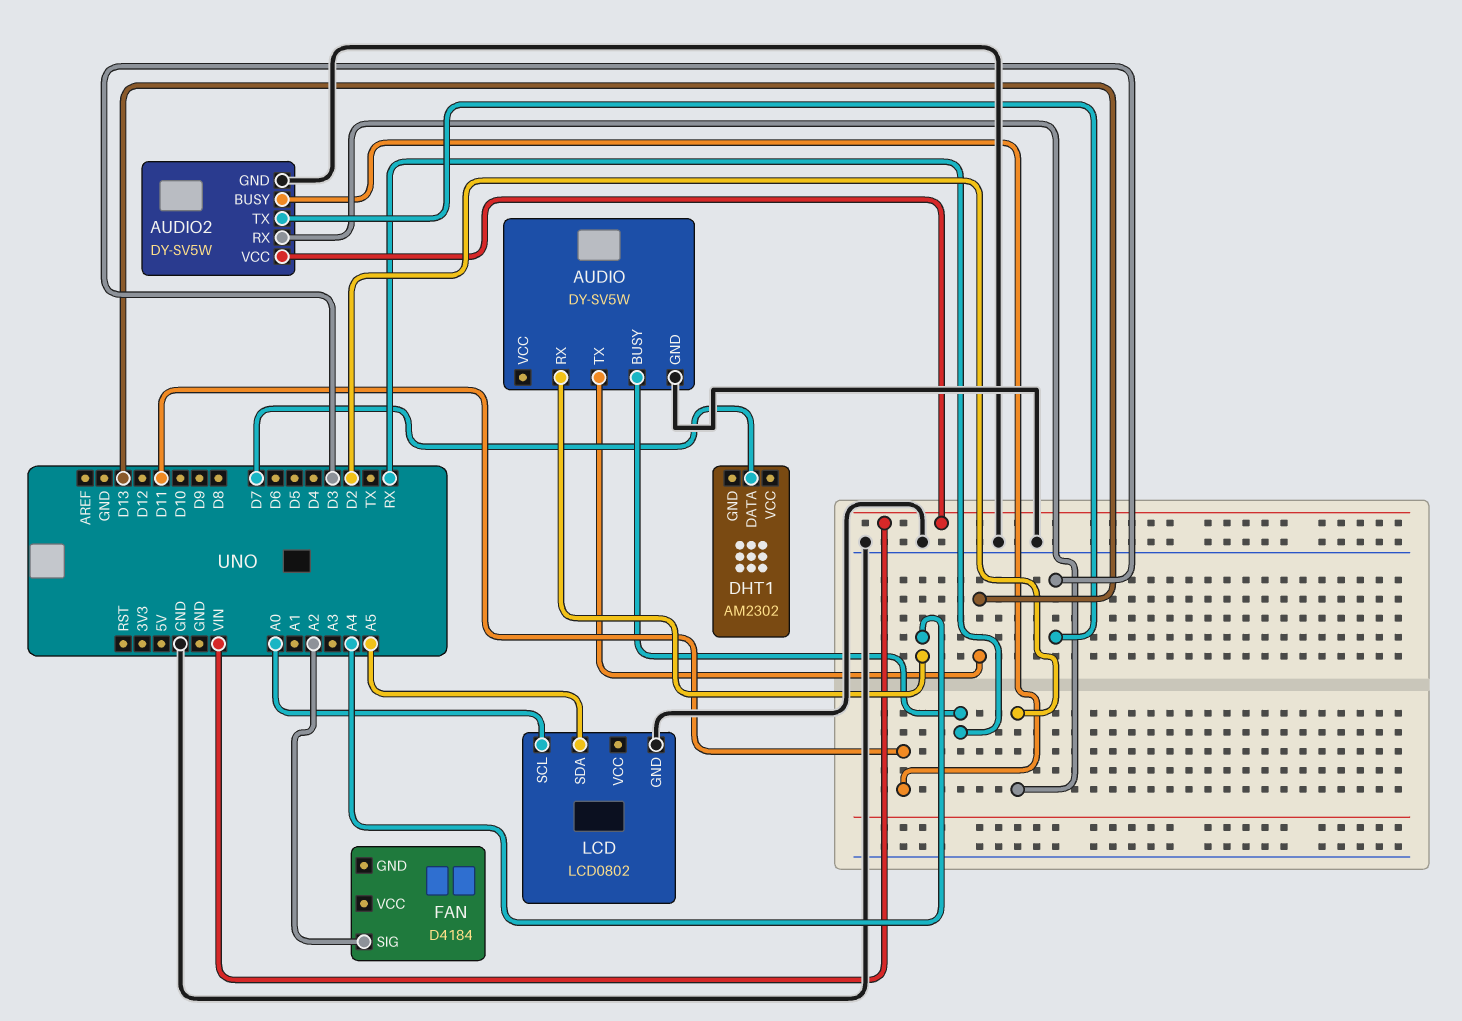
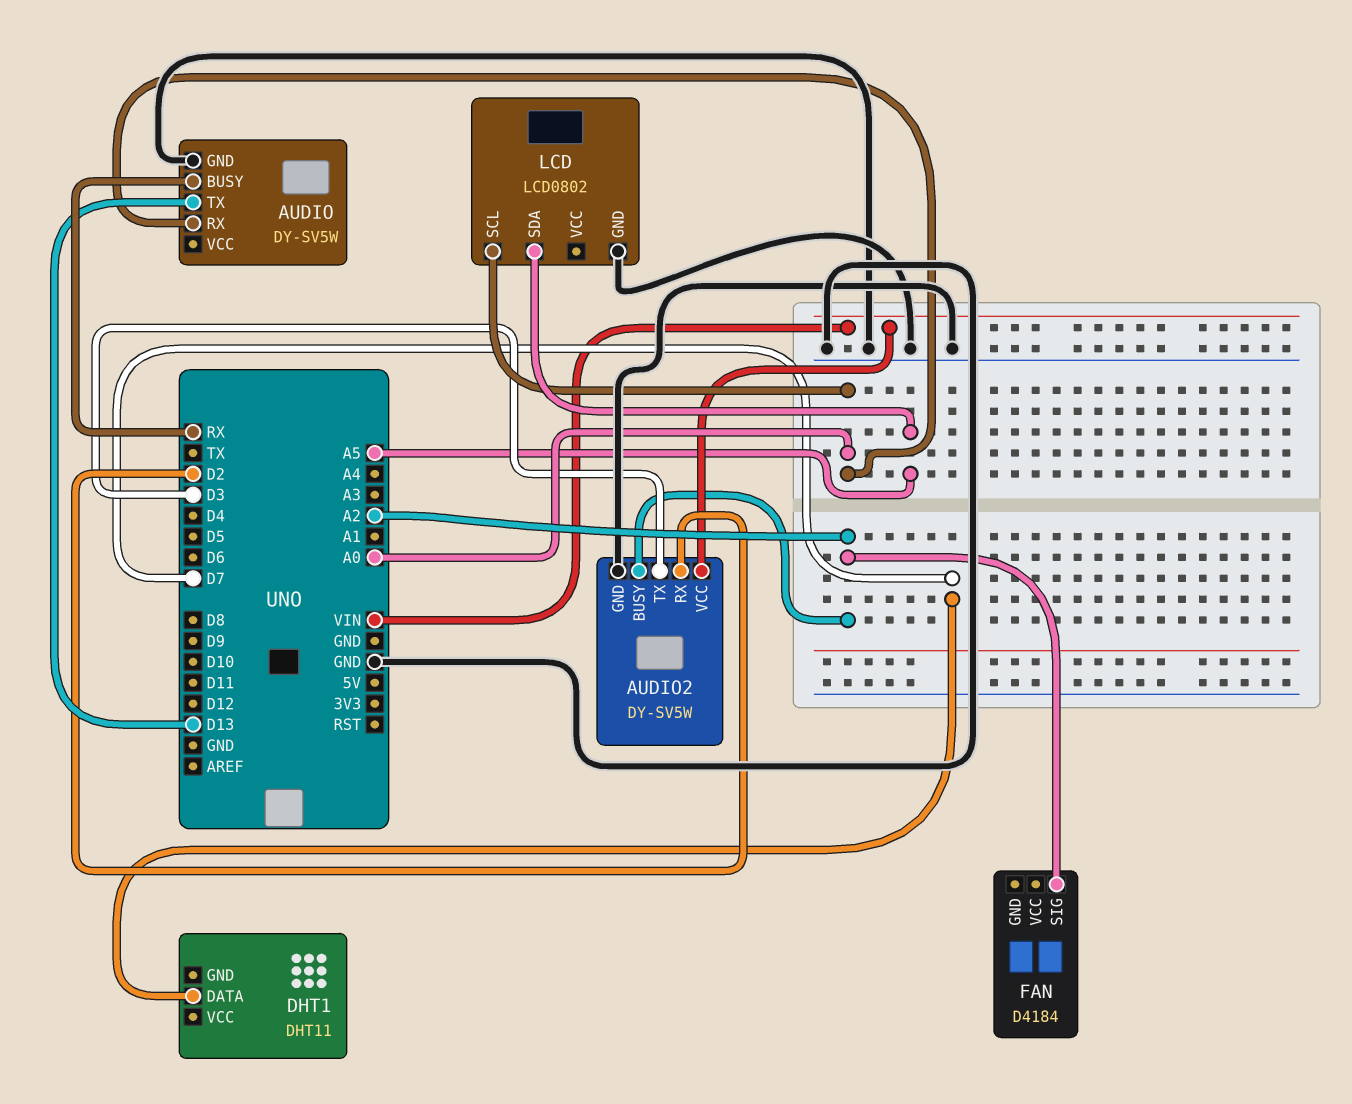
AUDIO pin RX: A4 -> A0
AUDIO2 pin BUSY: D11 -> A2
DHT1: AM2302 -> DHT11

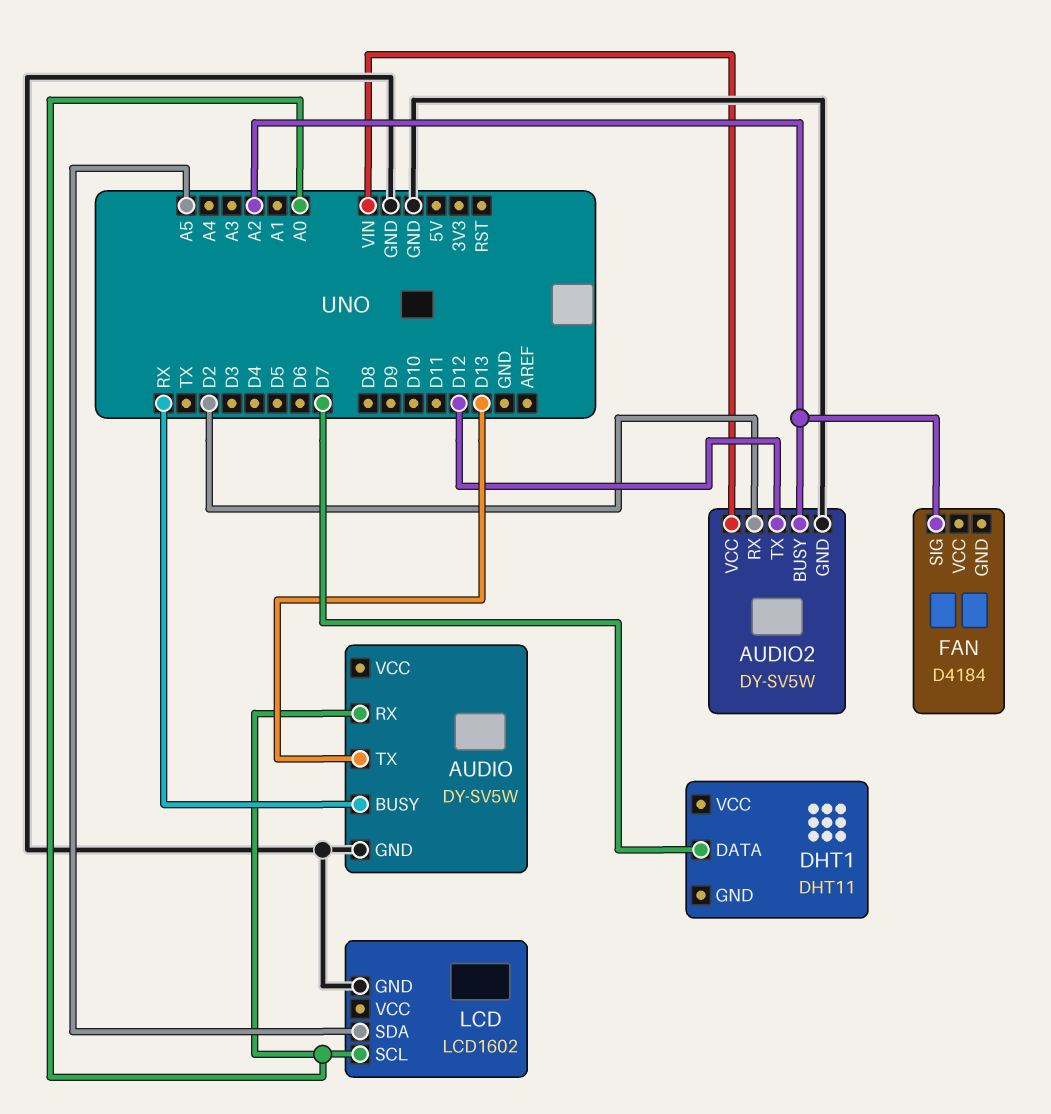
AUDIO2 pin TX: D3 -> D12
LCD: LCD0802 -> LCD1602

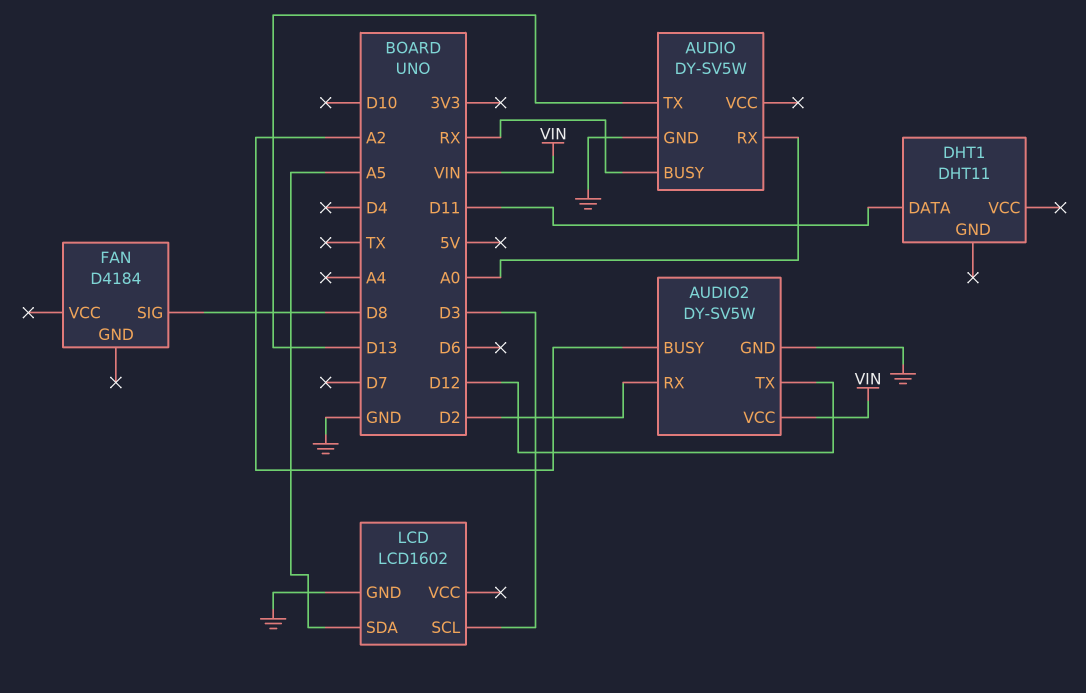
DHT1 pin DATA: D7 -> D11
FAN pin SIG: A2 -> D8
LCD pin SCL: A0 -> D3

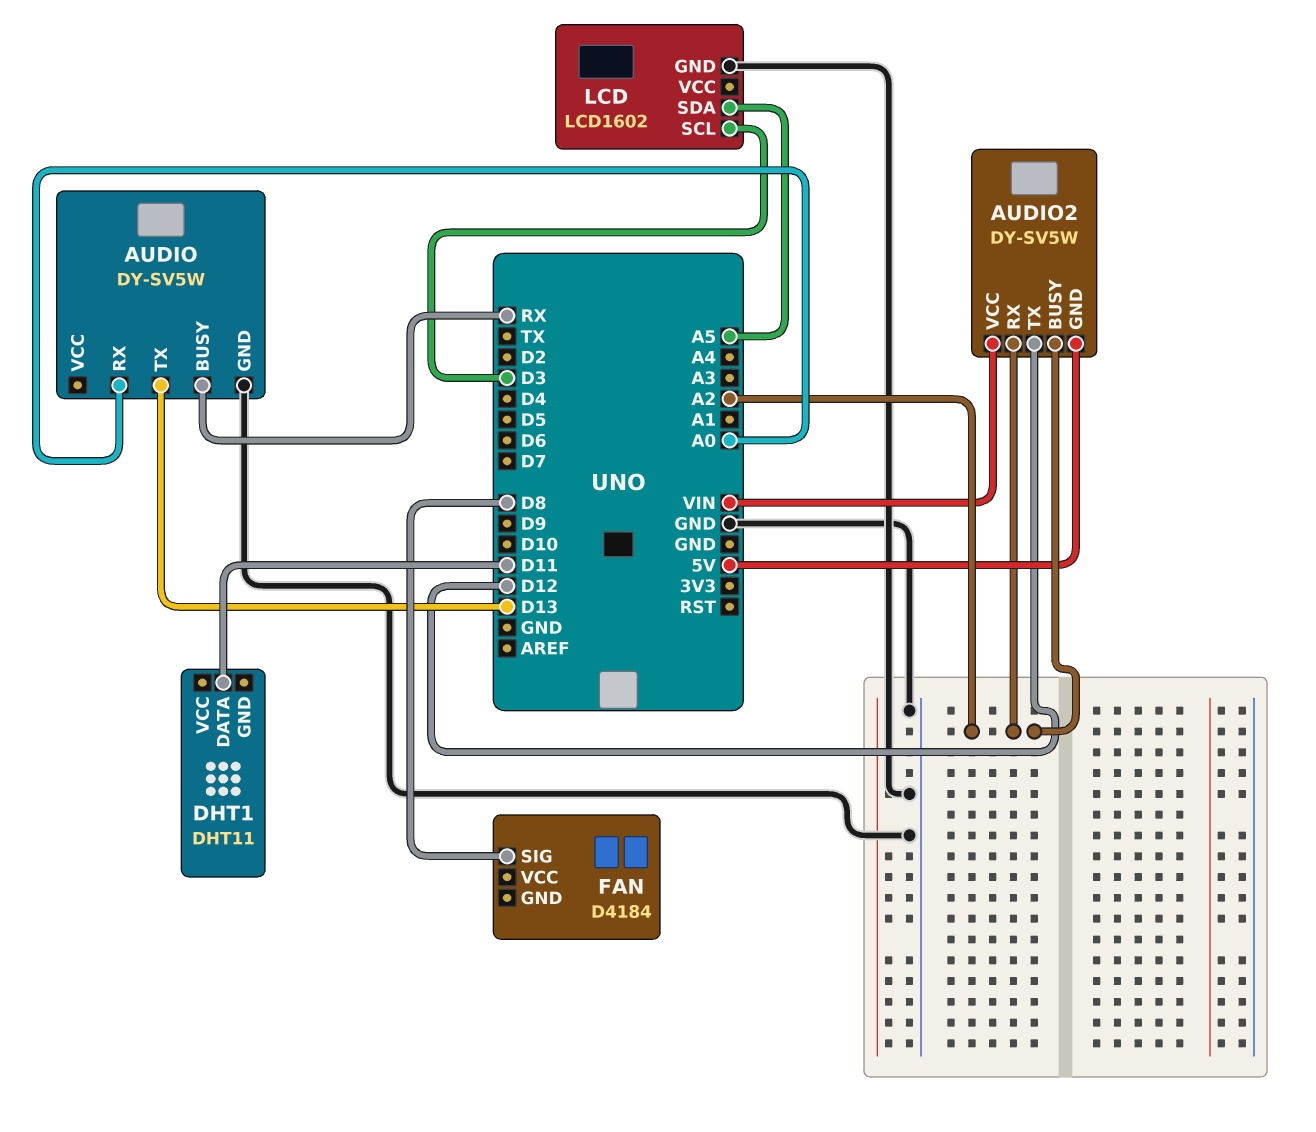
AUDIO2 pin GND: GND -> 5V
AUDIO2 pin RX: D2 -> A2

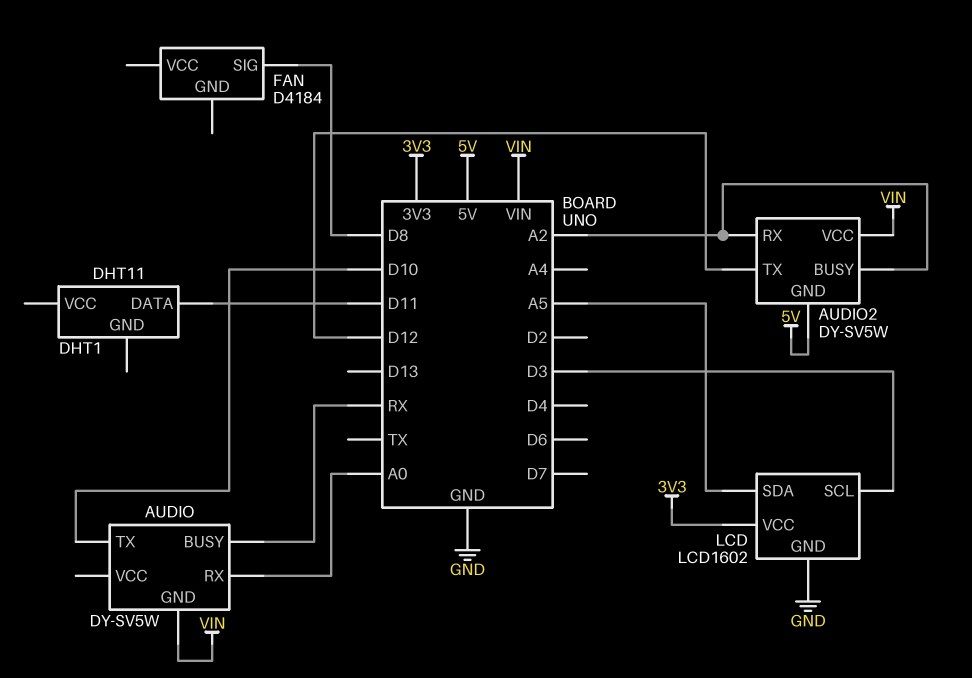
AUDIO pin GND: GND -> VIN
AUDIO pin TX: D13 -> D10
LCD pin VCC: none -> 3V3

